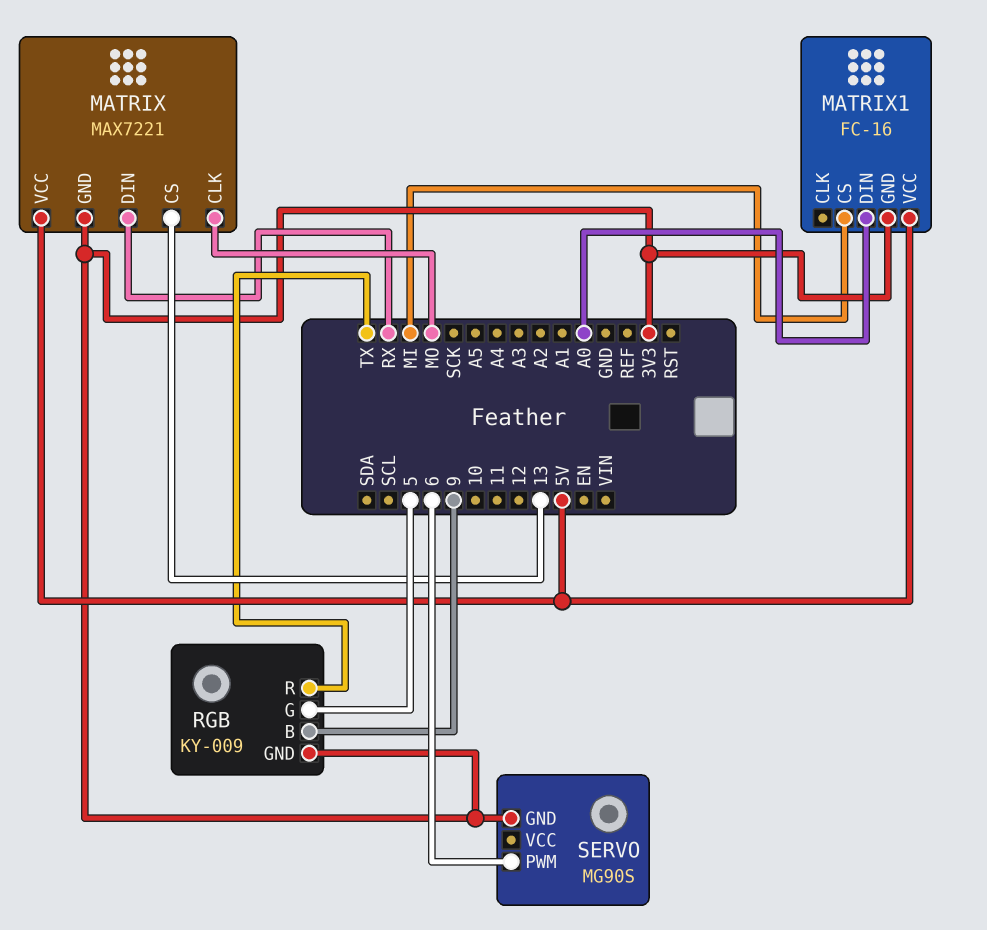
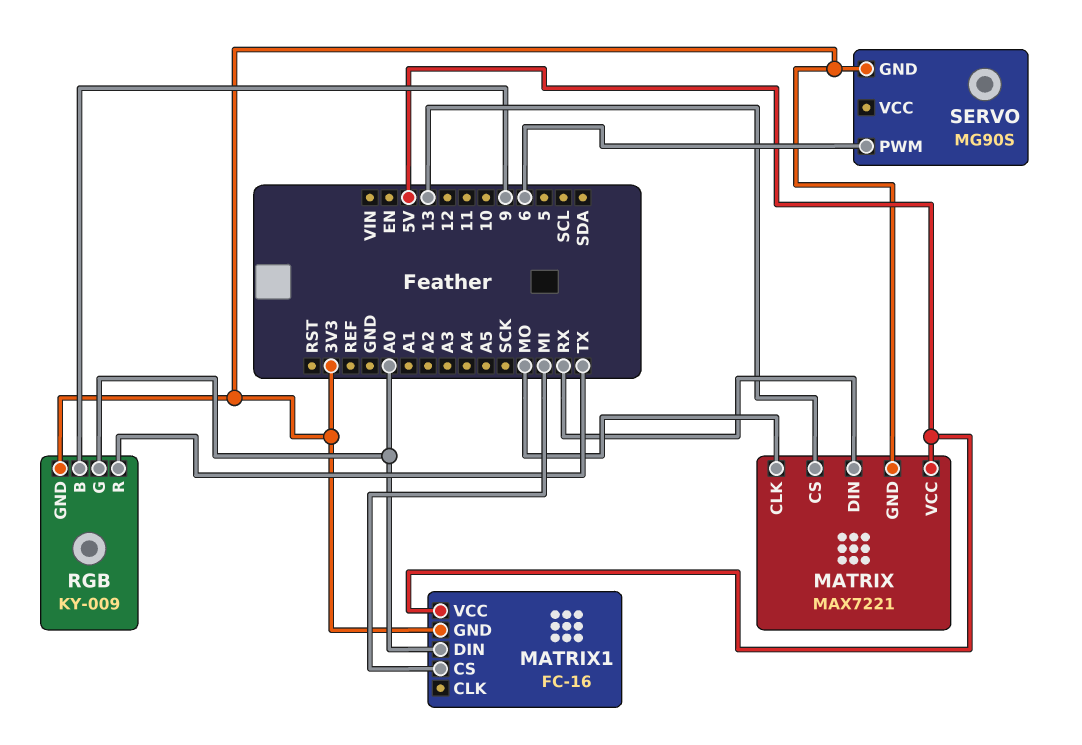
RGB pin G: 5 -> A0

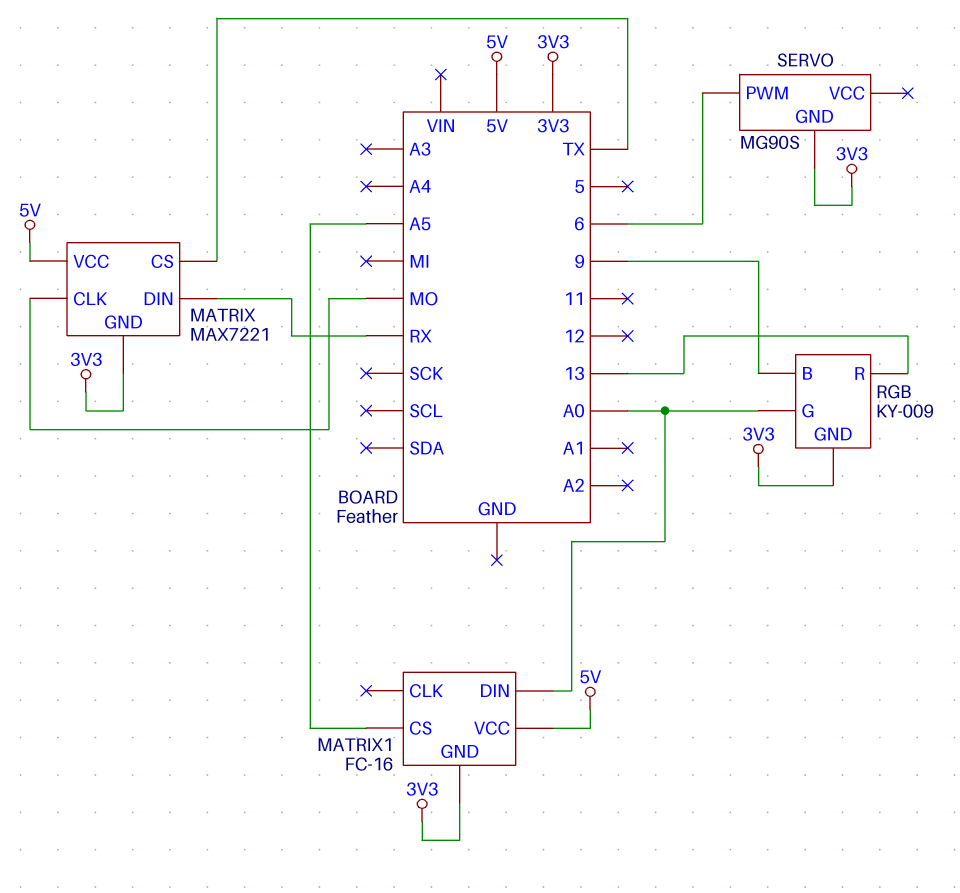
MATRIX pin CS: 13 -> TX
MATRIX1 pin CS: MI -> A5
RGB pin R: TX -> 13

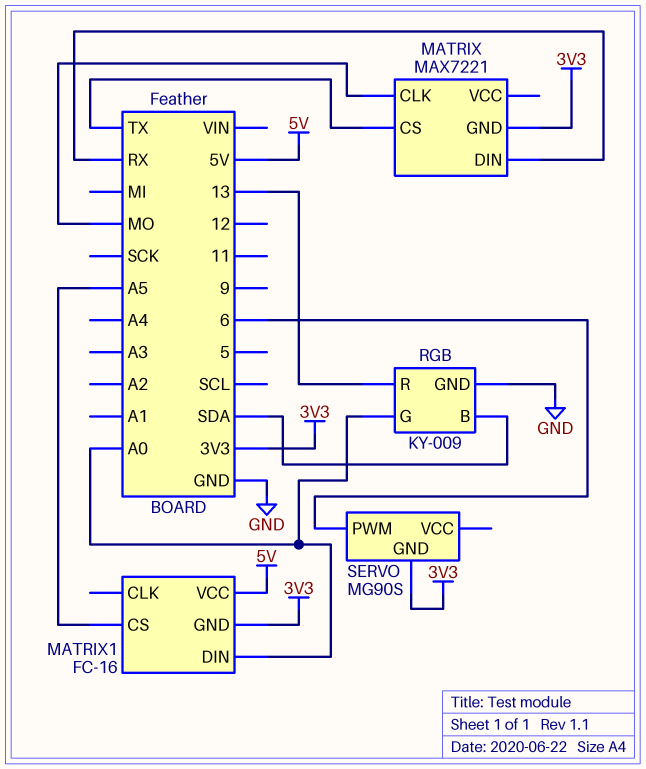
MATRIX pin VCC: 5V -> none
RGB pin B: 9 -> SDA
RGB pin GND: 3V3 -> GND

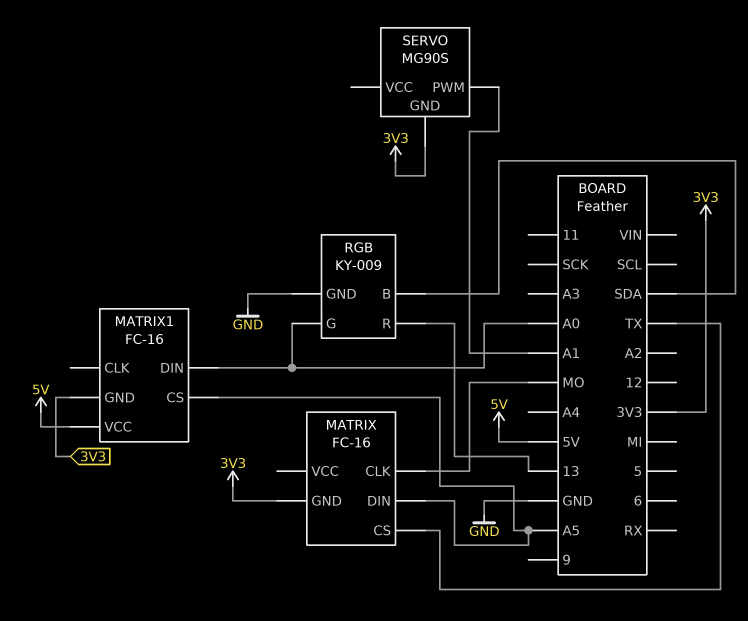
MATRIX: MAX7221 -> FC-16
MATRIX pin DIN: RX -> A5
SERVO pin PWM: 6 -> A1

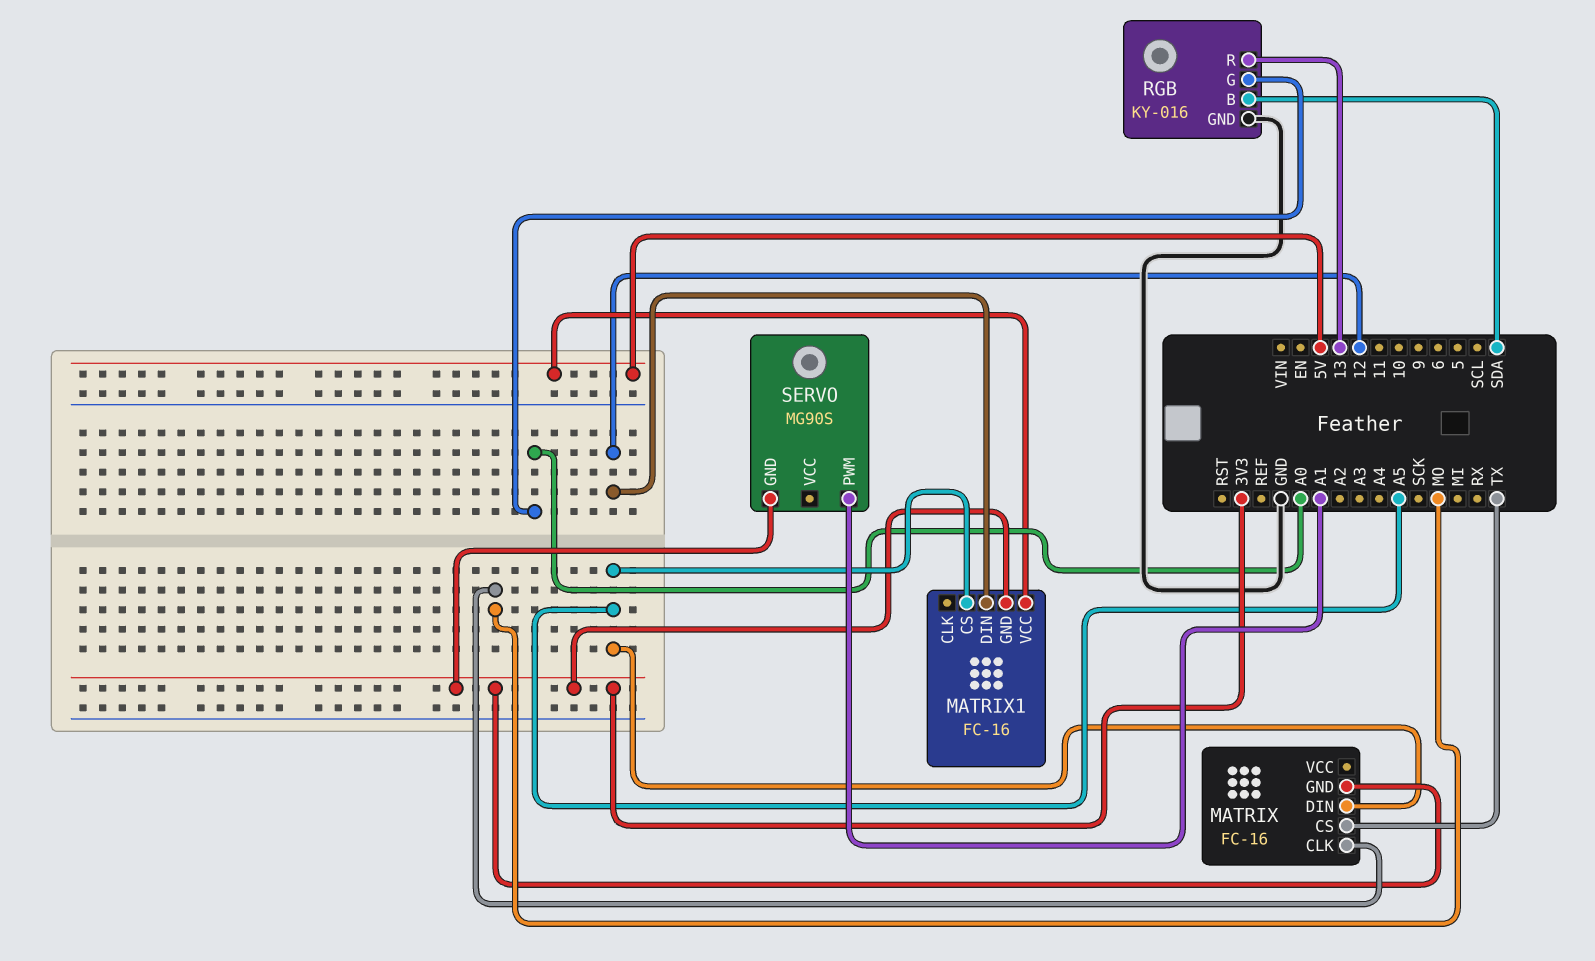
MATRIX1 pin DIN: A0 -> 12
RGB: KY-009 -> KY-016

